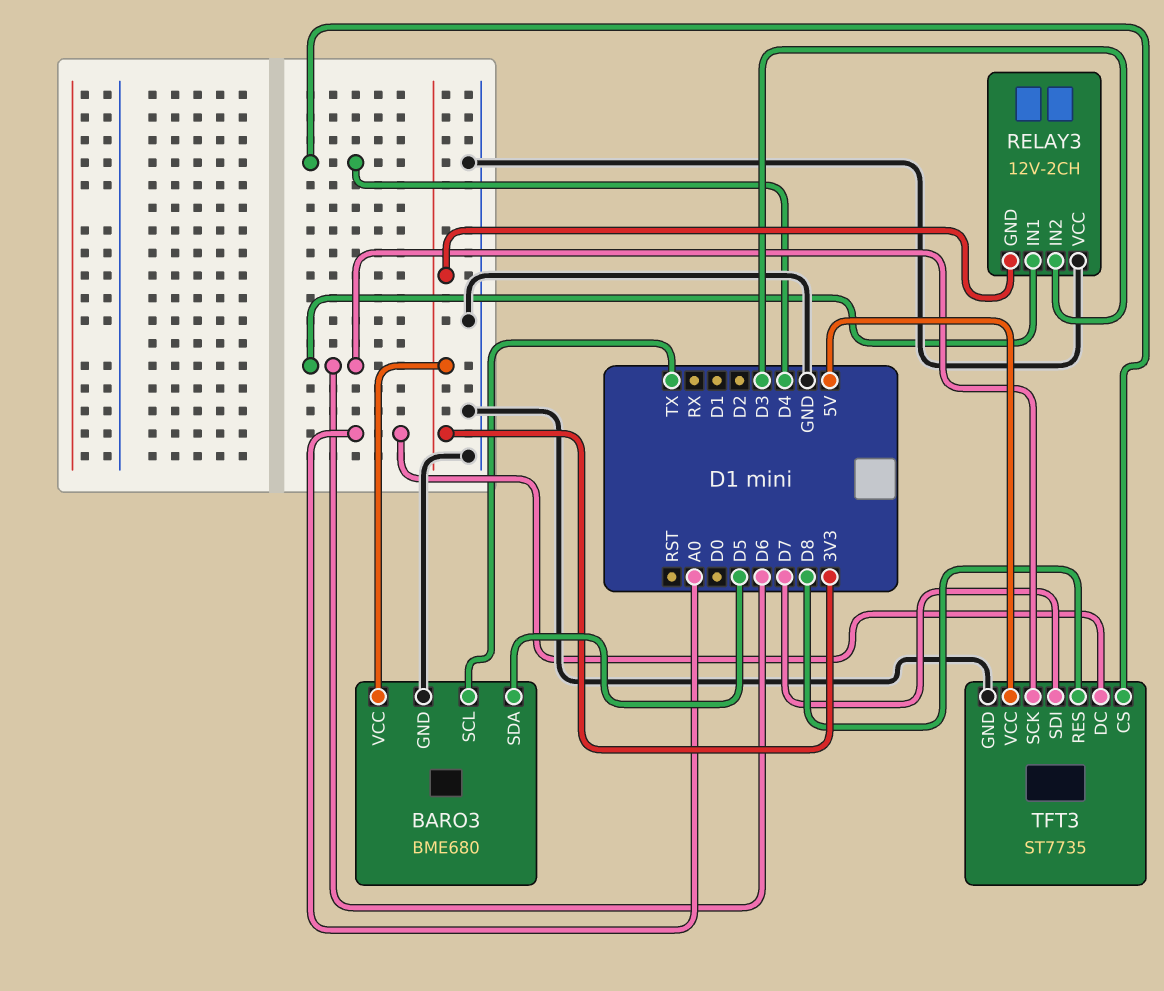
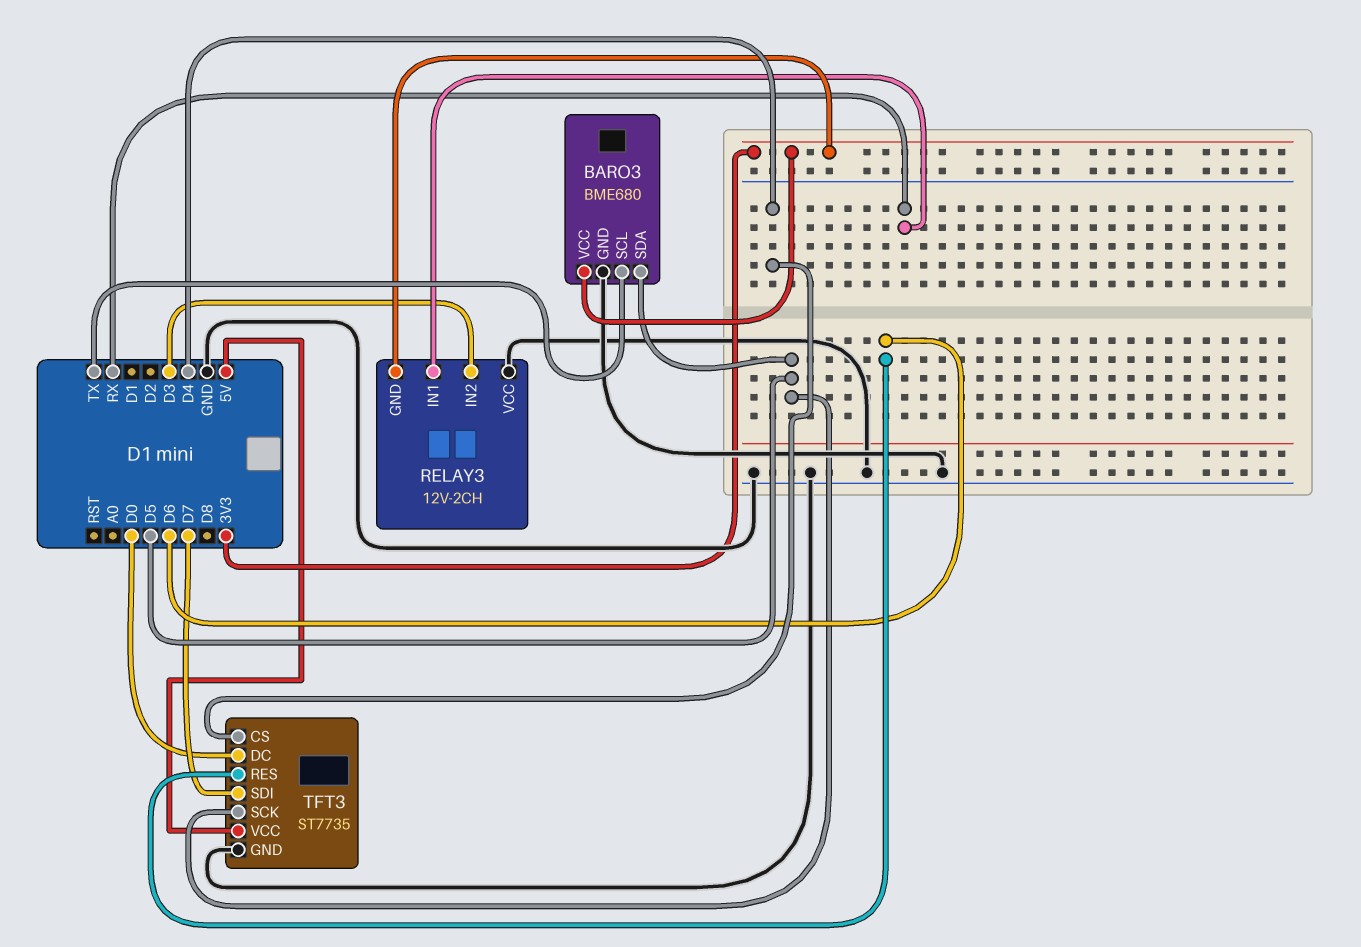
RELAY3 pin IN1: D6 -> RX
TFT3 pin DC: A0 -> D0
TFT3 pin RES: D8 -> D6
TFT3 pin SCK: D6 -> D5

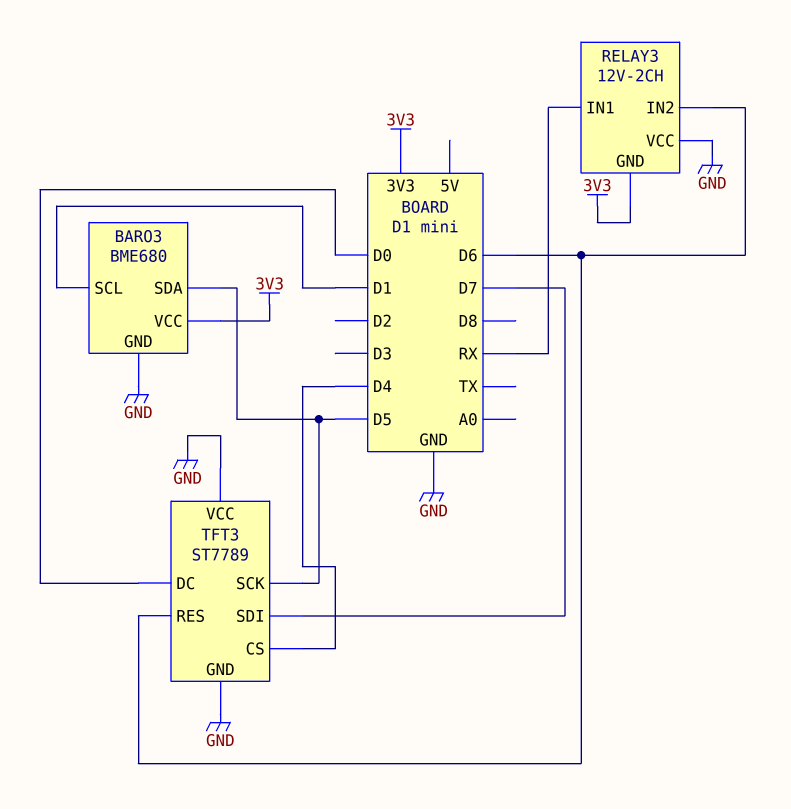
BARO3 pin SCL: TX -> D1
RELAY3 pin IN2: D3 -> D6
TFT3: ST7735 -> ST7789
TFT3 pin VCC: 5V -> GND

